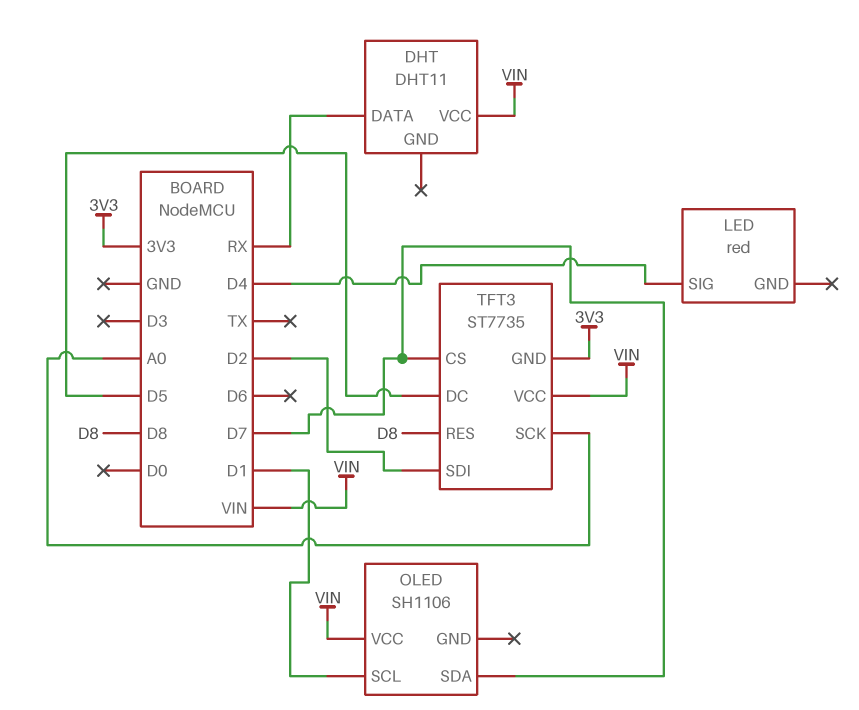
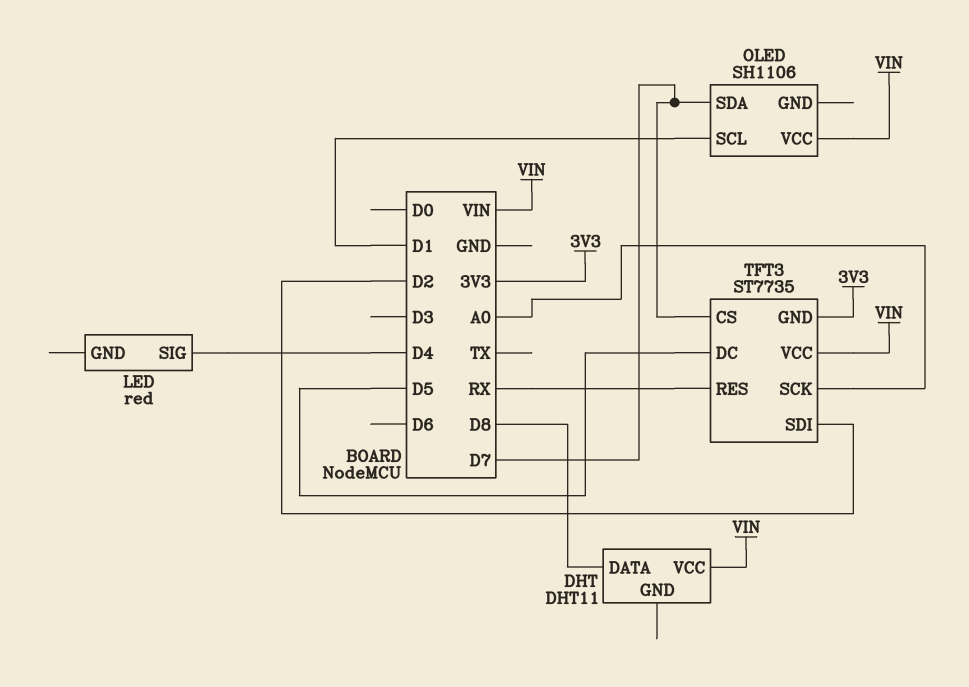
DHT pin DATA: RX -> D8
TFT3 pin RES: D8 -> RX

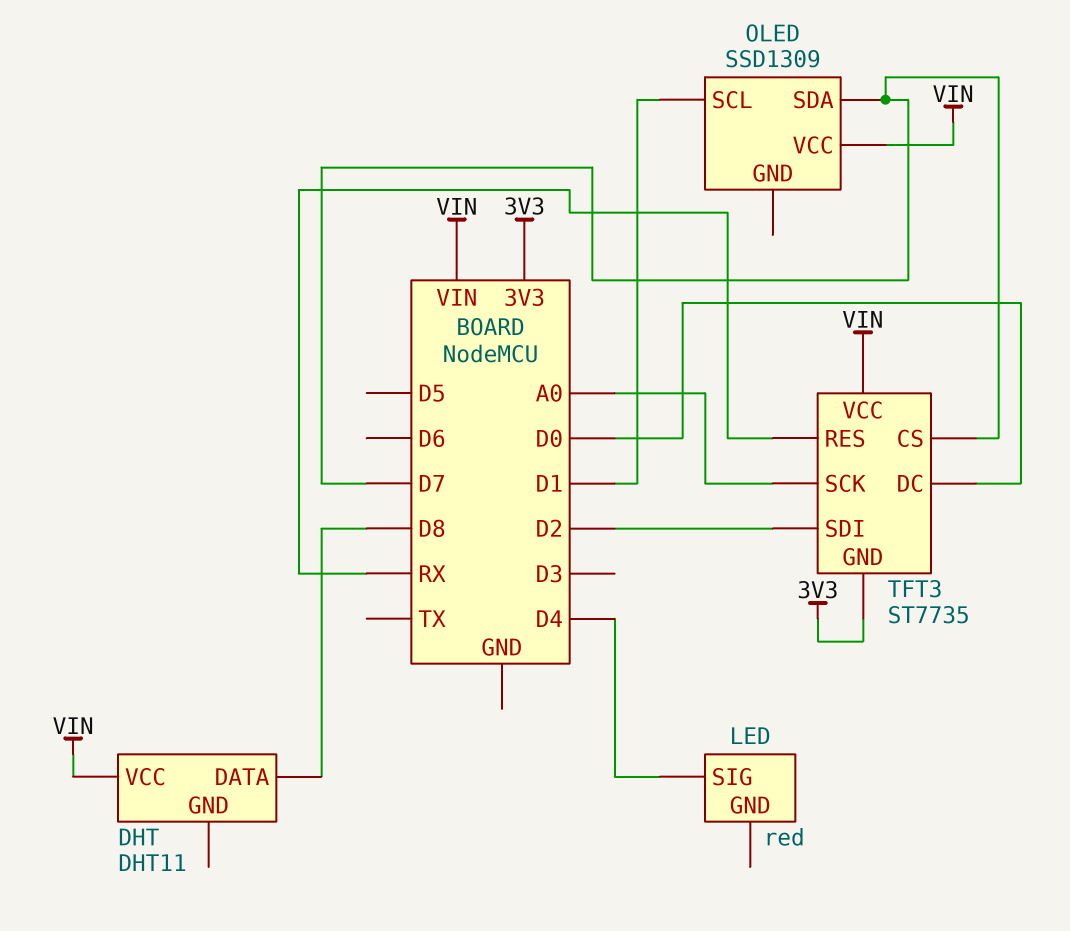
OLED: SH1106 -> SSD1309
TFT3 pin DC: D5 -> D0

